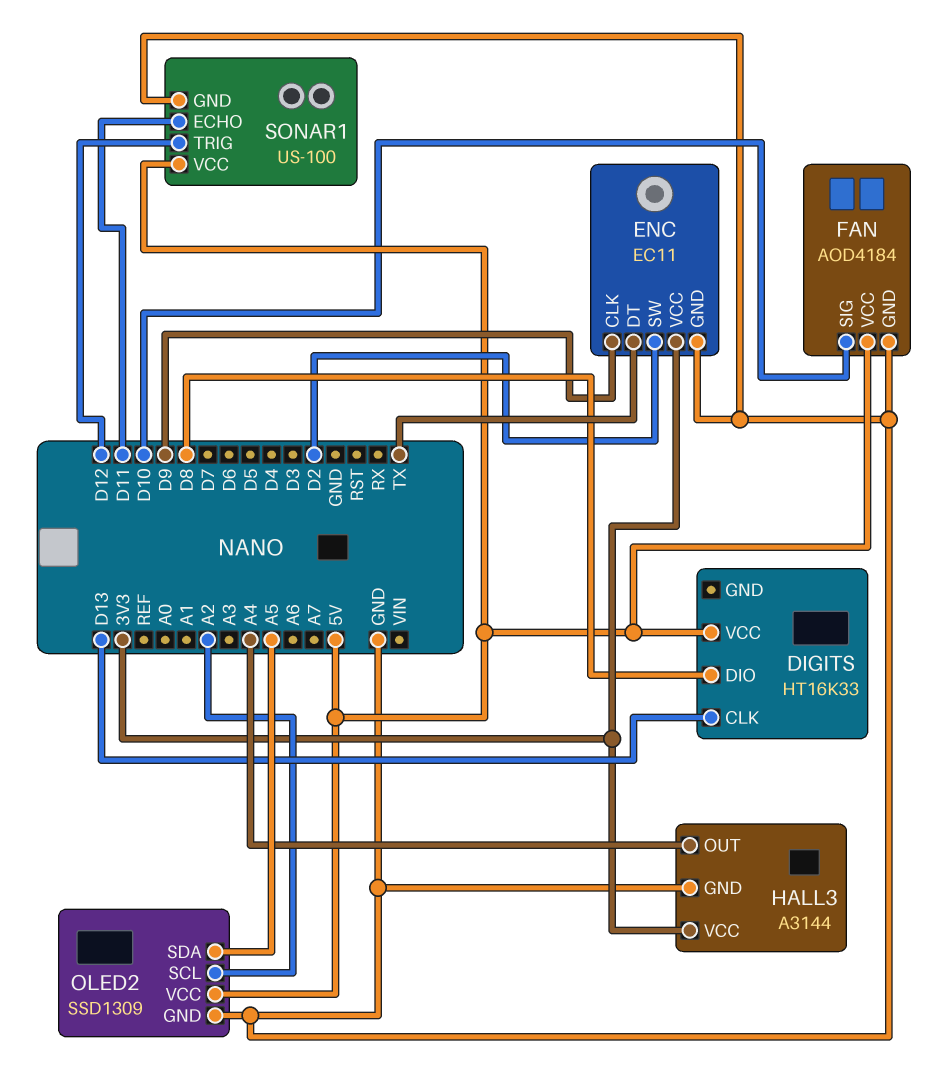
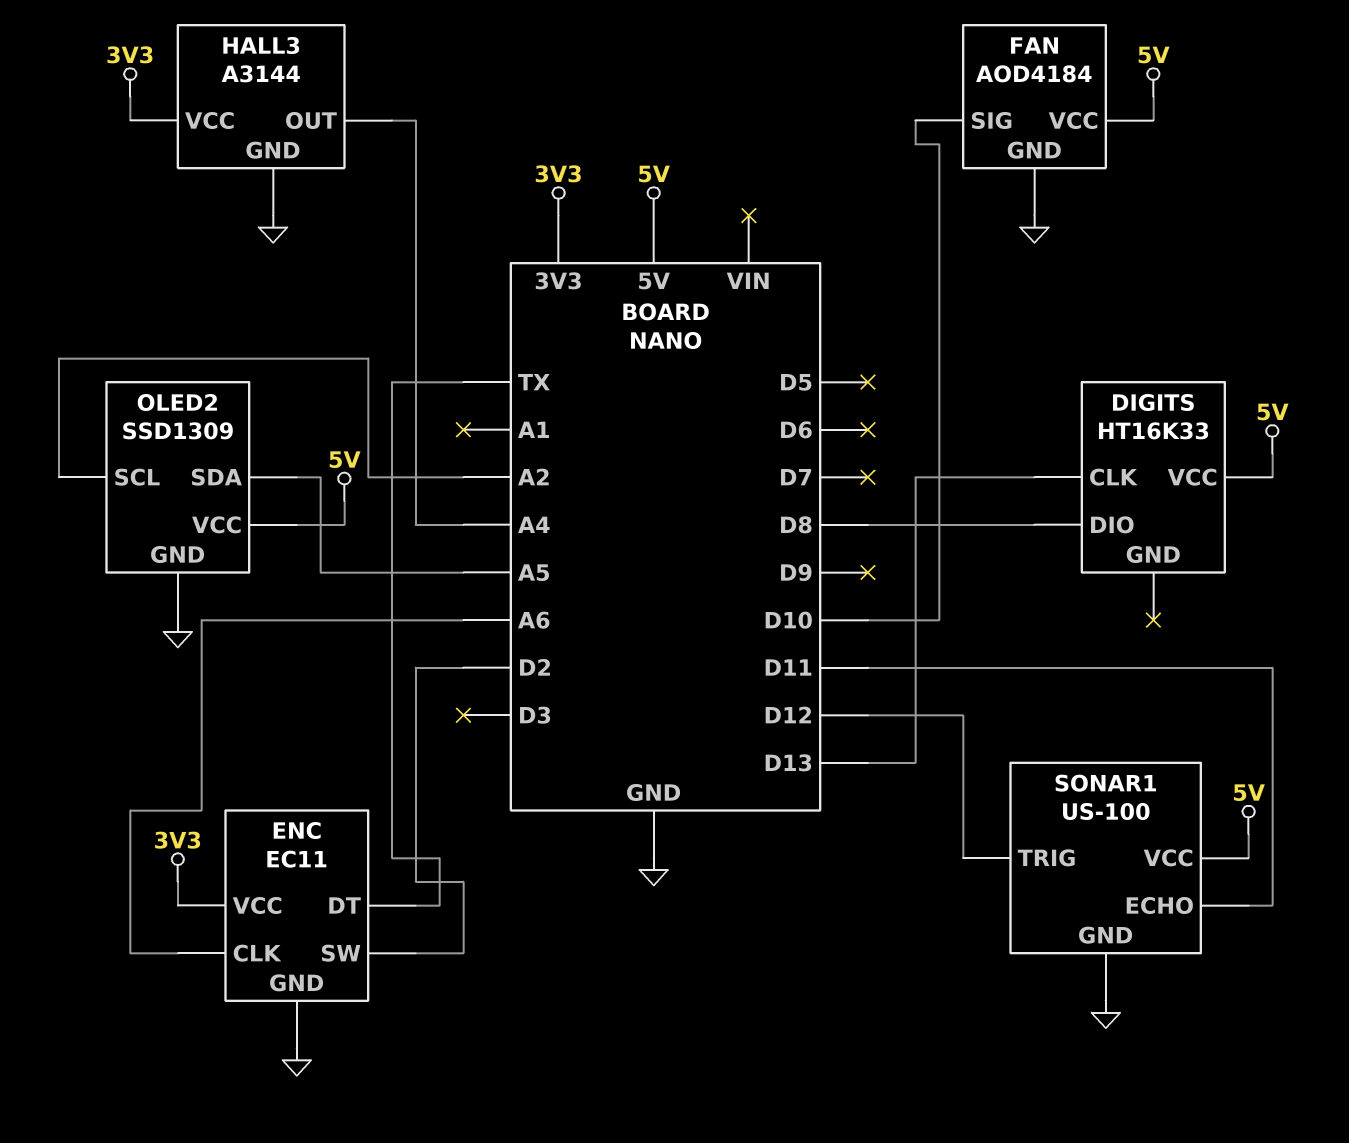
ENC pin CLK: D9 -> A6

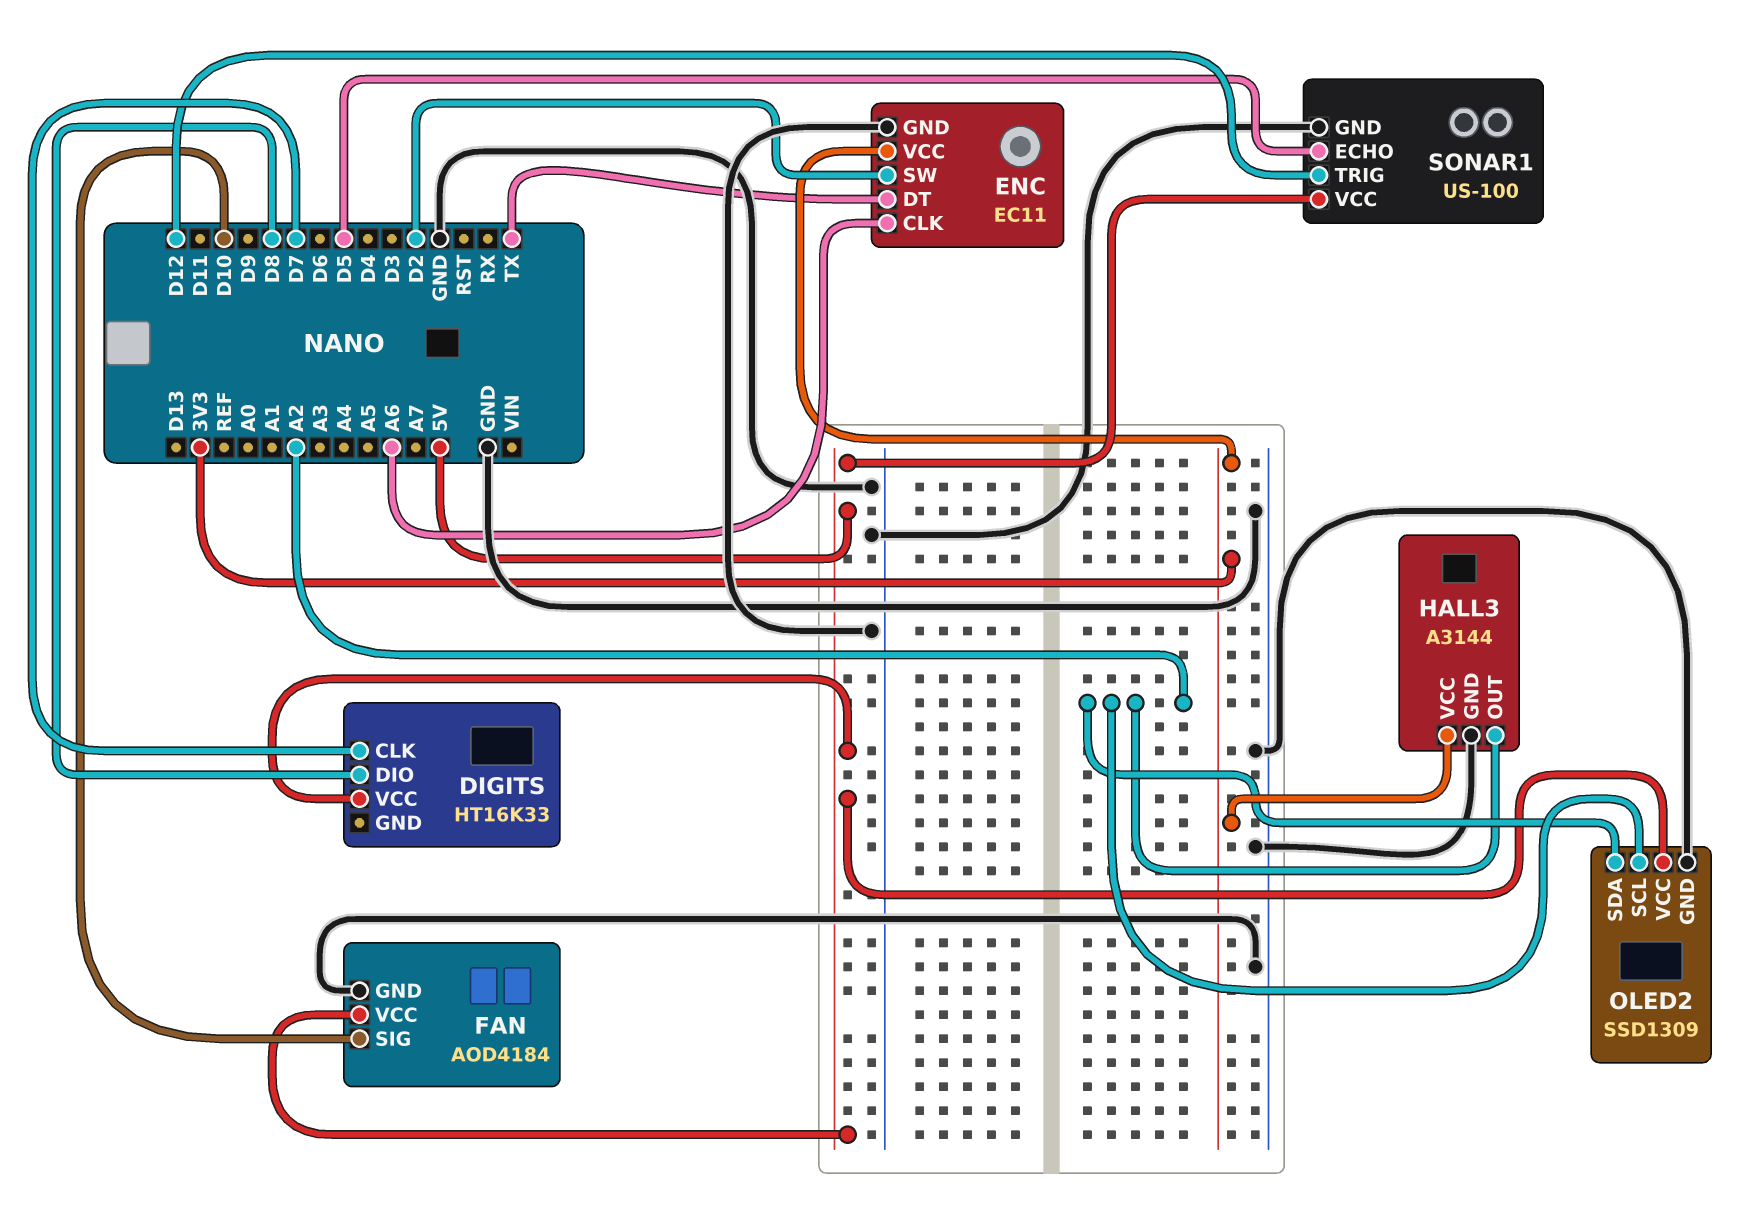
DIGITS pin CLK: D13 -> D7
HALL3 pin OUT: A4 -> A2
OLED2 pin SDA: A5 -> A2
SONAR1 pin ECHO: D11 -> D5

